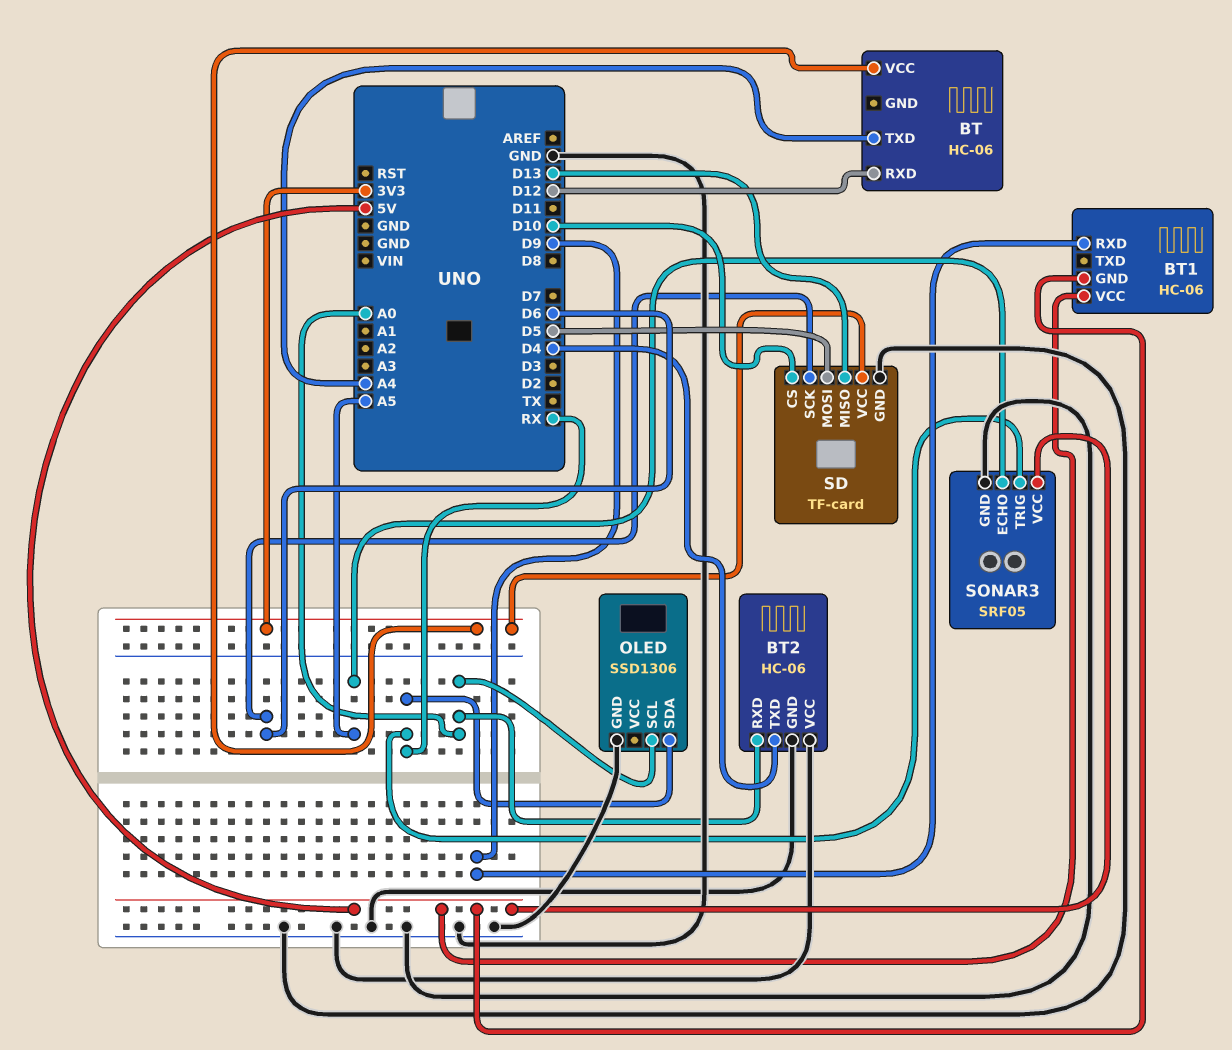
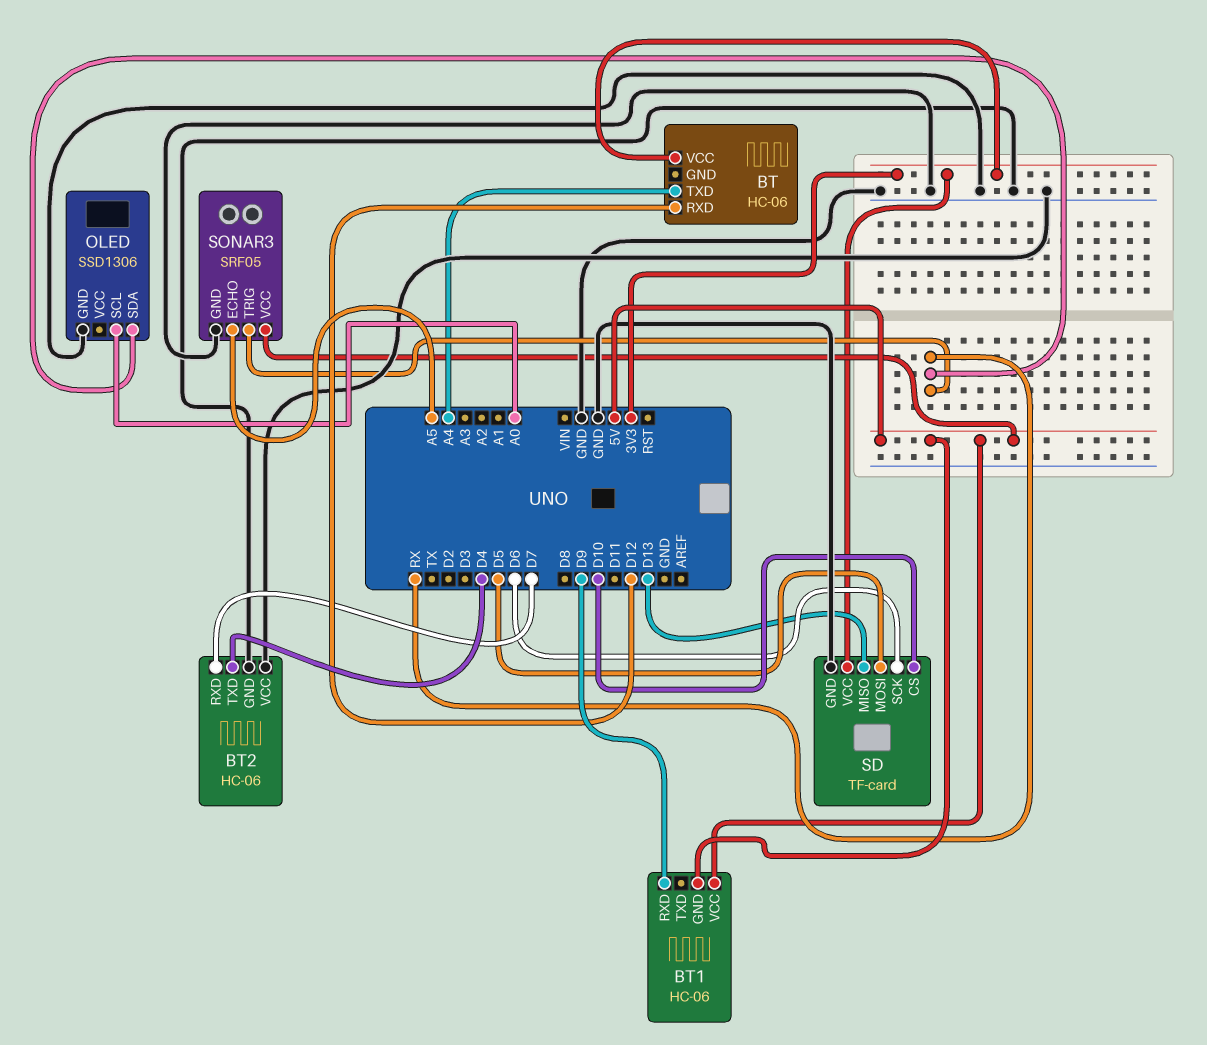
BT2 pin RXD: A0 -> D7

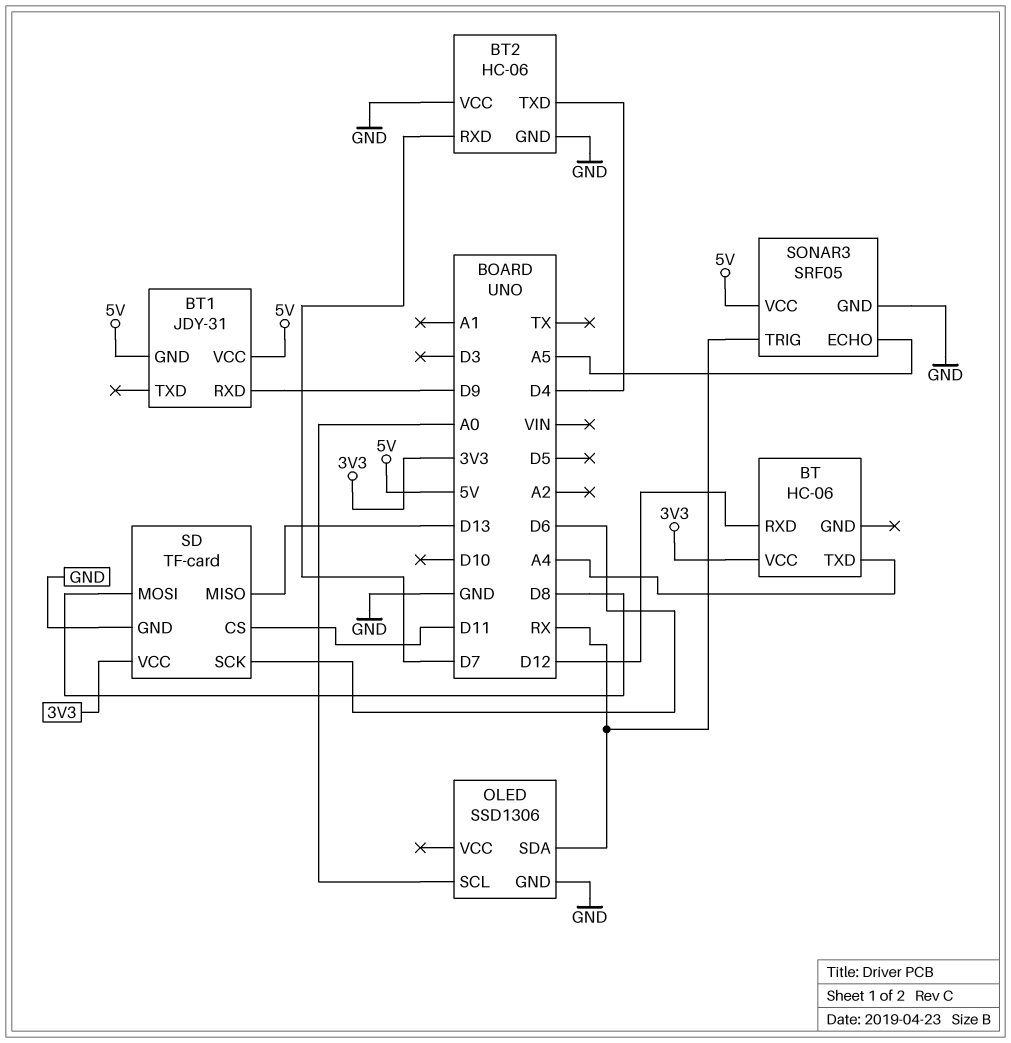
BT1: HC-06 -> JDY-31
SD pin CS: D10 -> D11
SD pin MOSI: D5 -> D8

